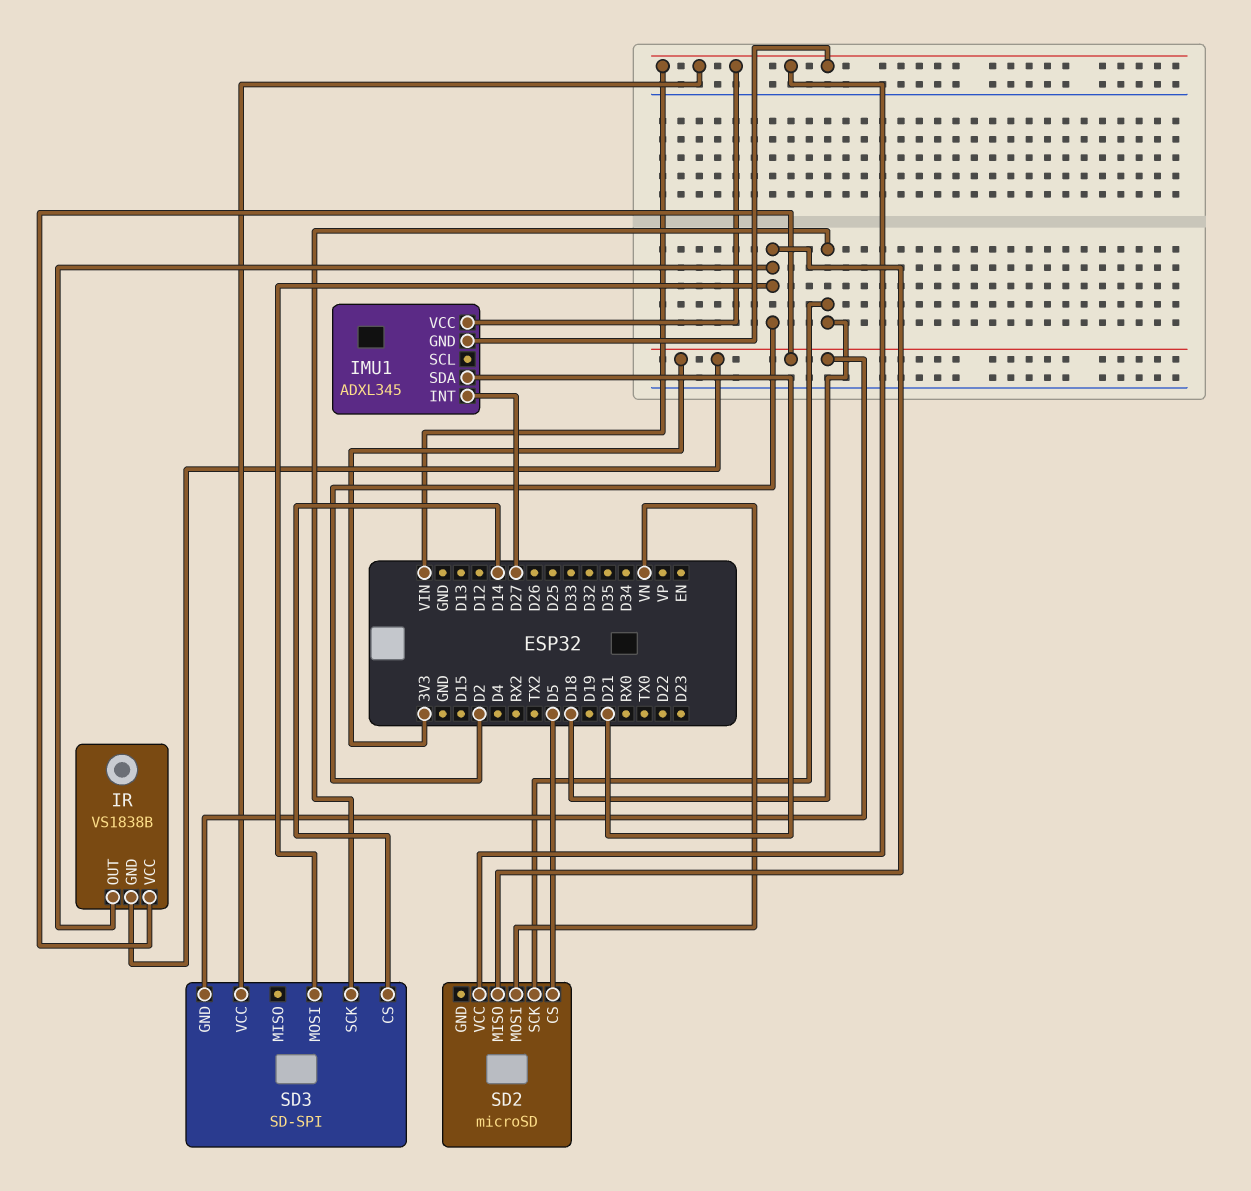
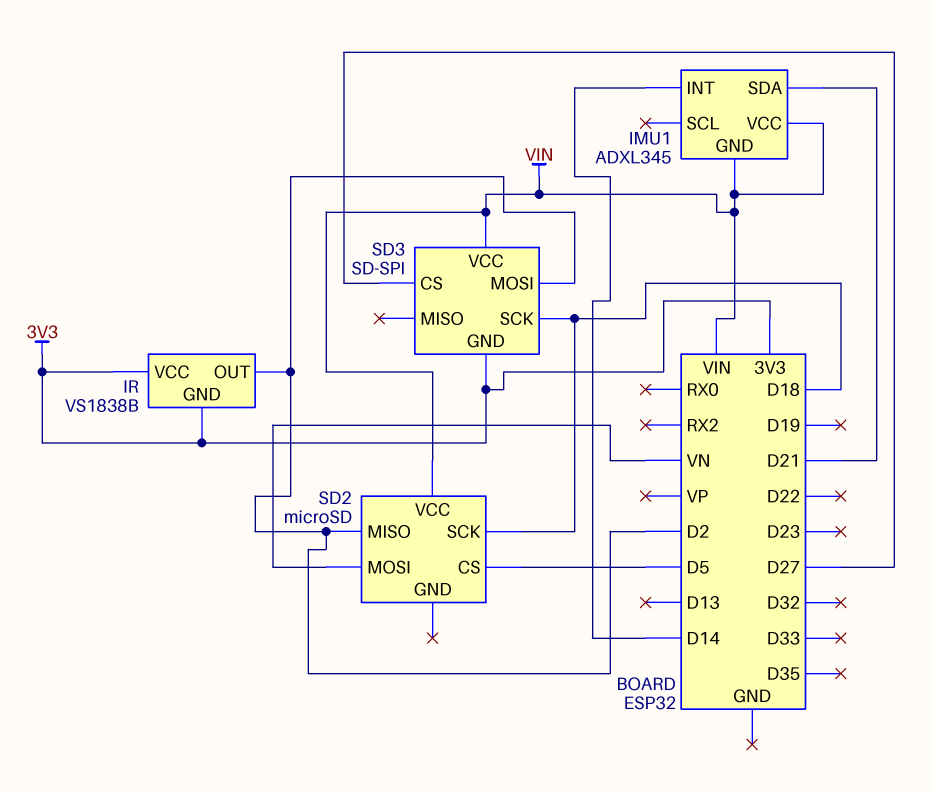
IMU1 pin INT: D27 -> D14
SD3 pin CS: D14 -> D27

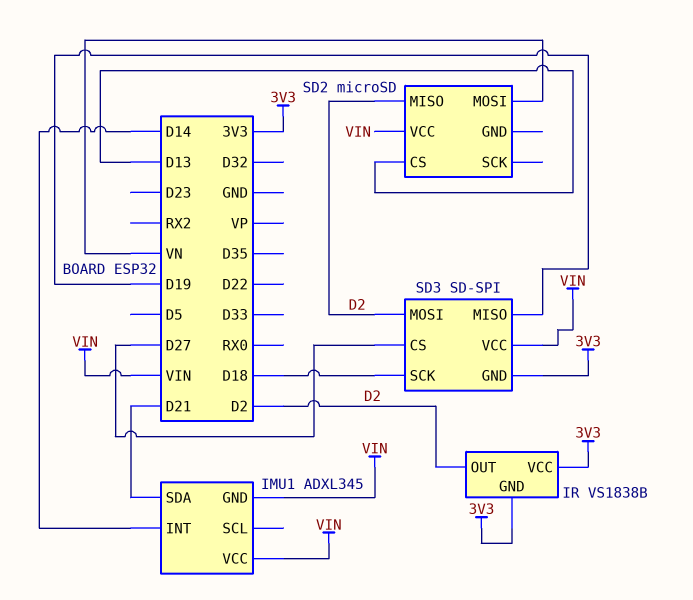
SD2 pin CS: D5 -> D13
SD2 pin SCK: D18 -> none
SD3 pin MISO: none -> D19

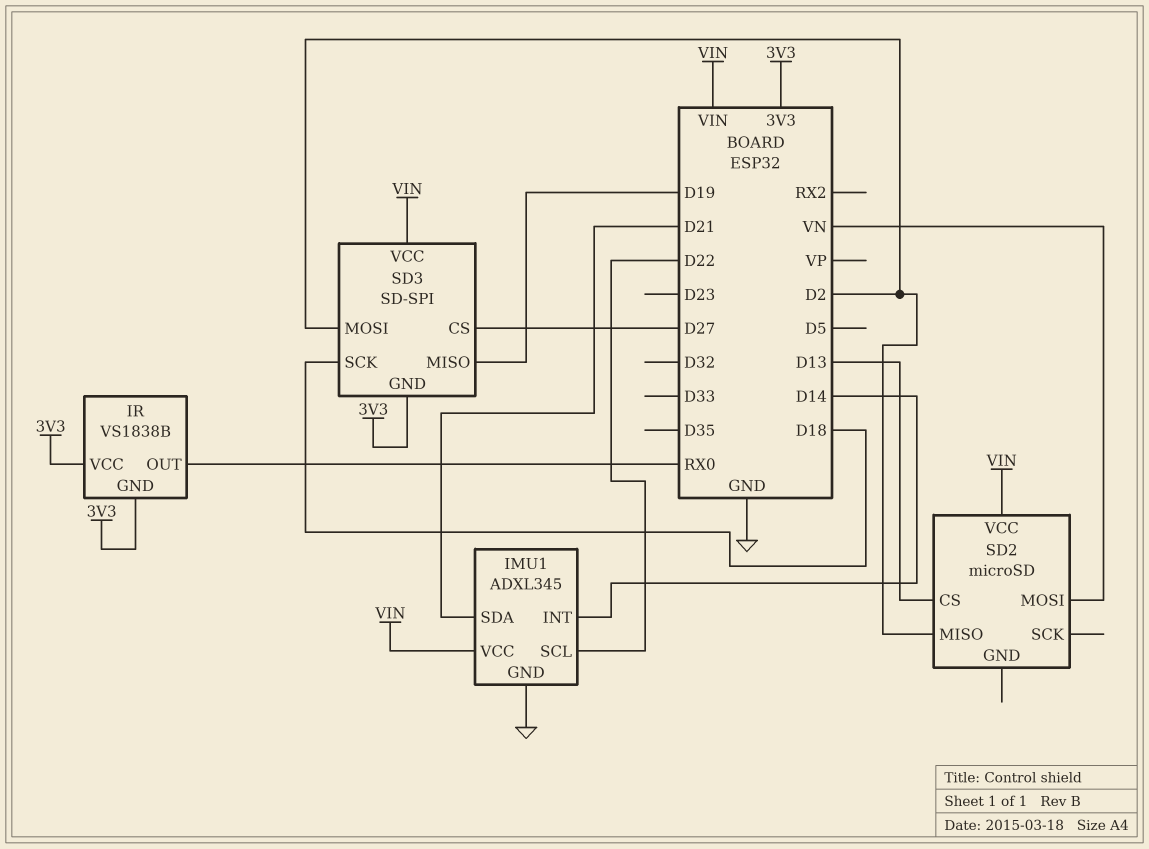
IMU1 pin GND: VIN -> GND
IMU1 pin SCL: none -> D22
IR pin OUT: D2 -> RX0

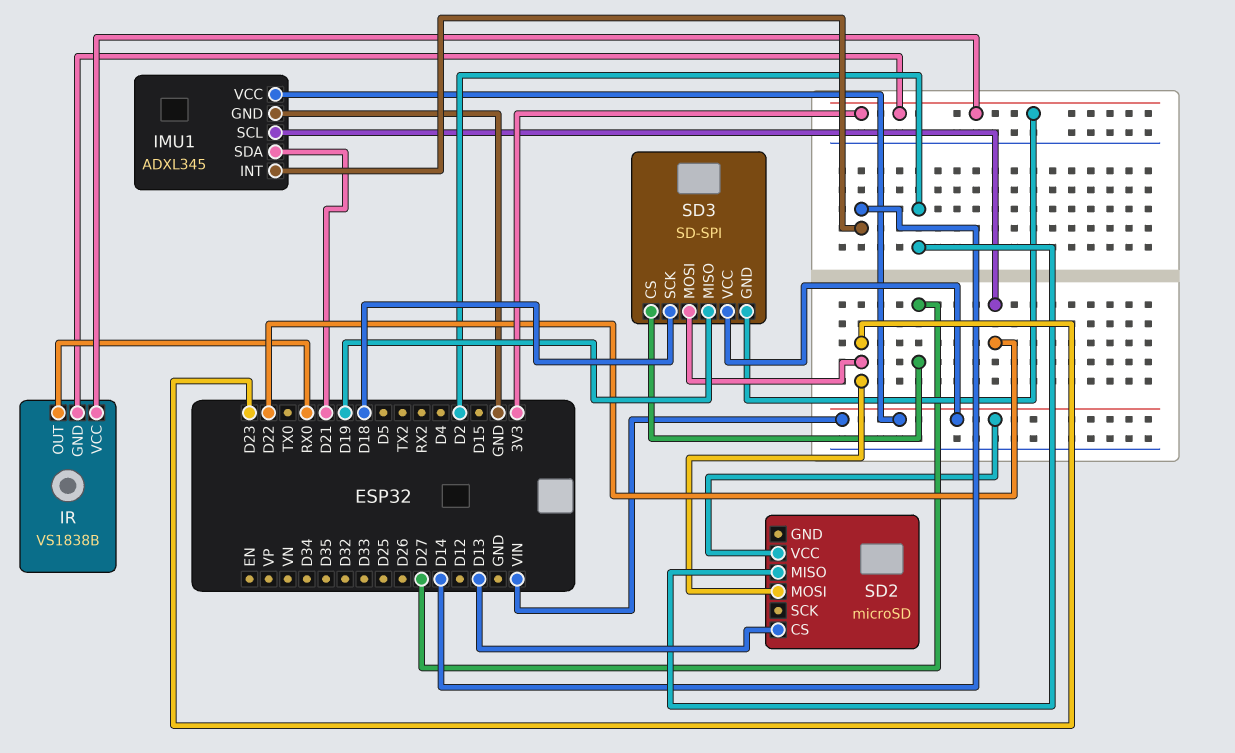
SD2 pin MOSI: VN -> D23
SD3 pin MOSI: D2 -> D23

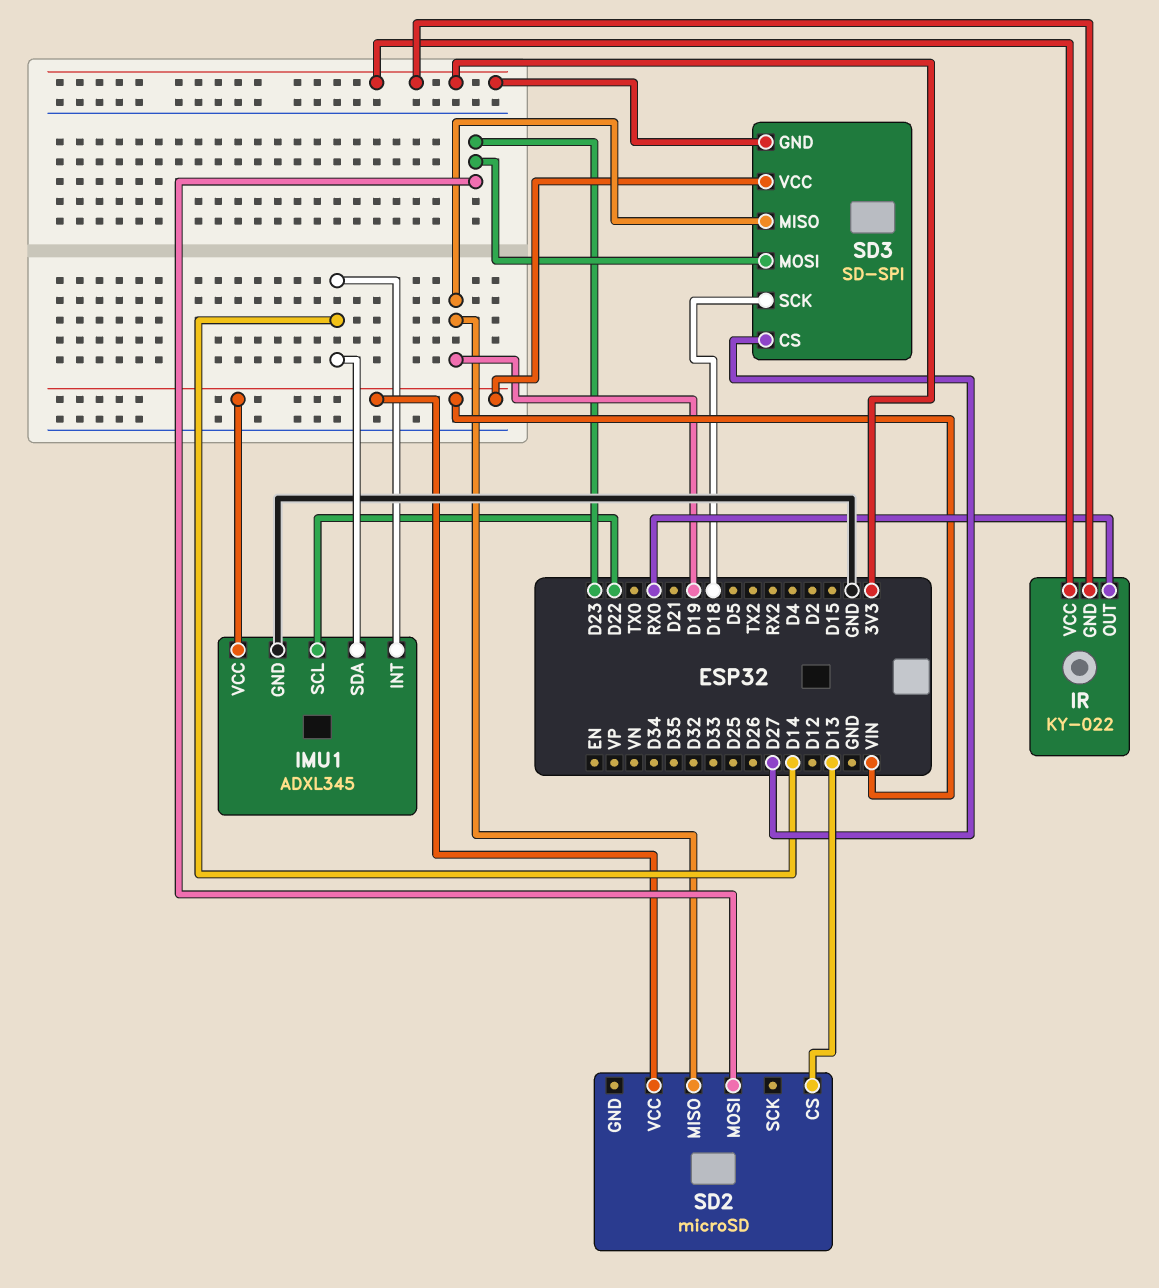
IMU1 pin SDA: D21 -> D14
IR: VS1838B -> KY-022
SD2 pin MISO: D2 -> D19

